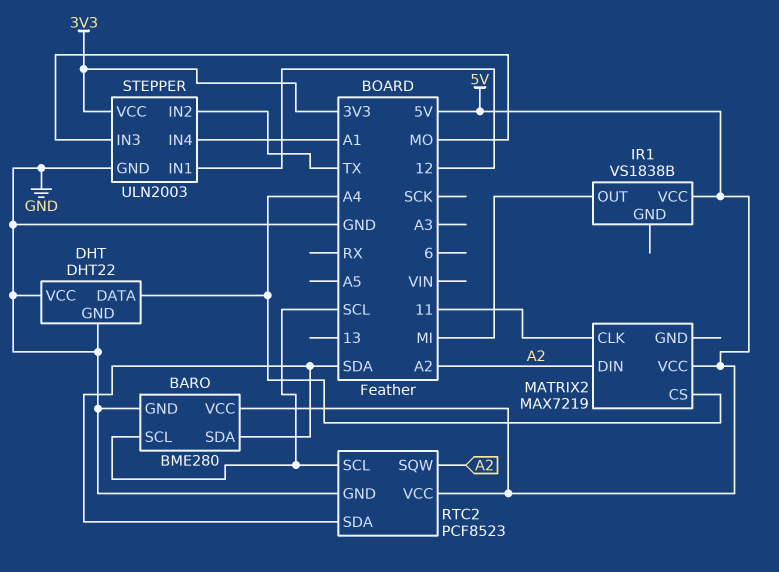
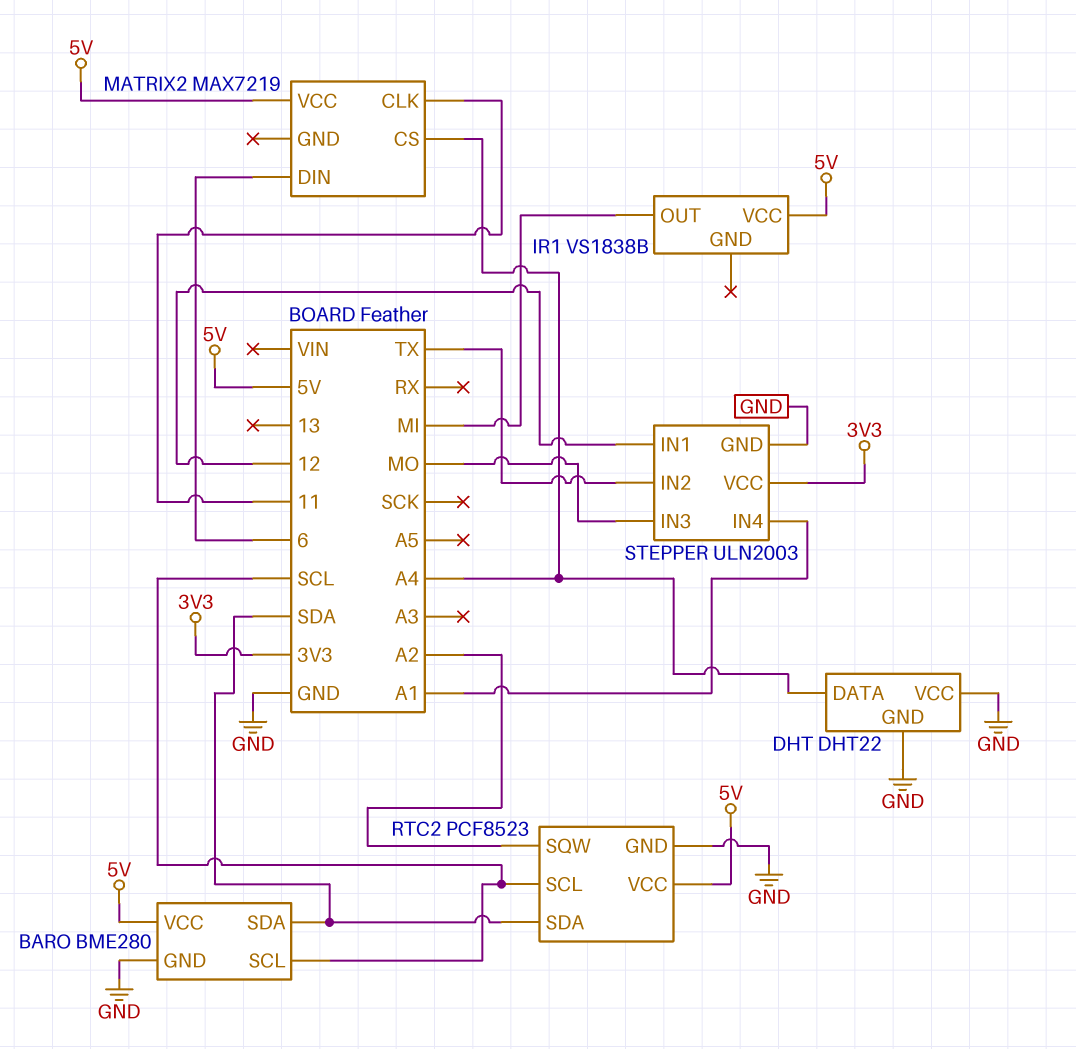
MATRIX2 pin DIN: A2 -> 6

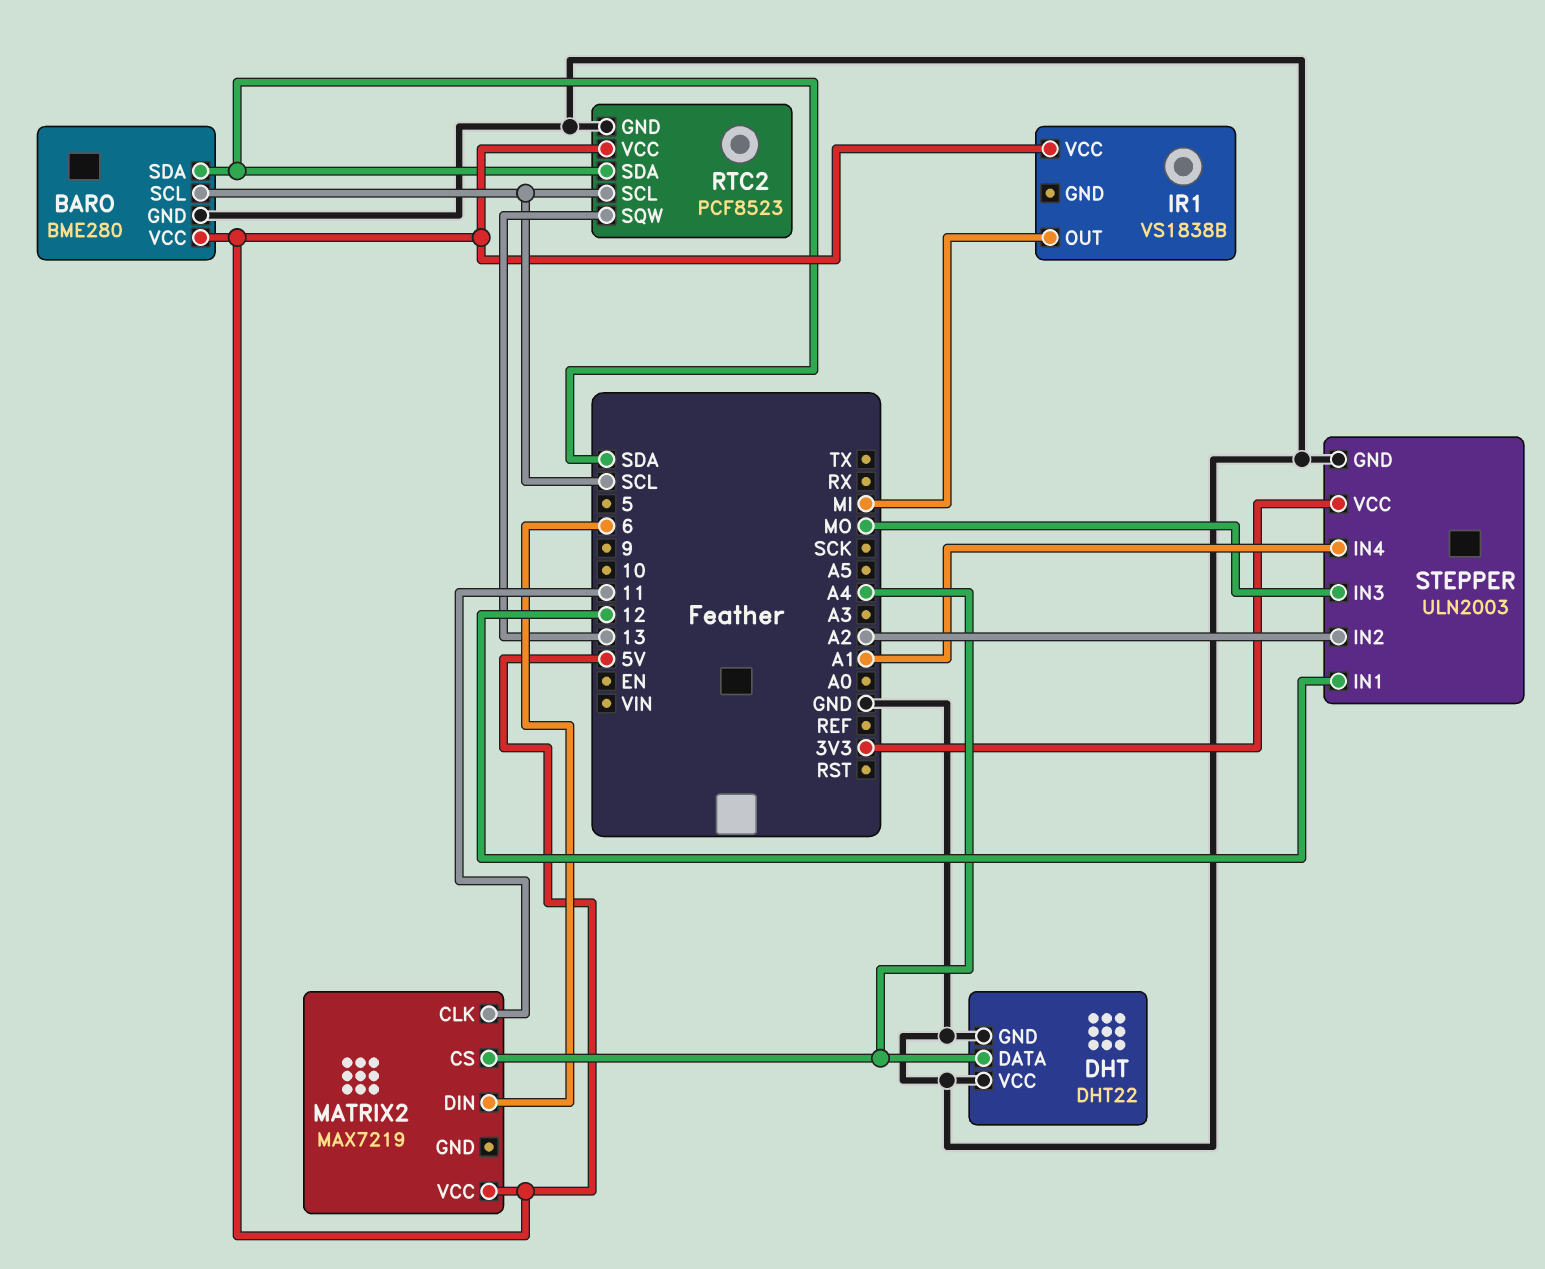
RTC2 pin SQW: A2 -> 13
STEPPER pin IN2: TX -> A2

